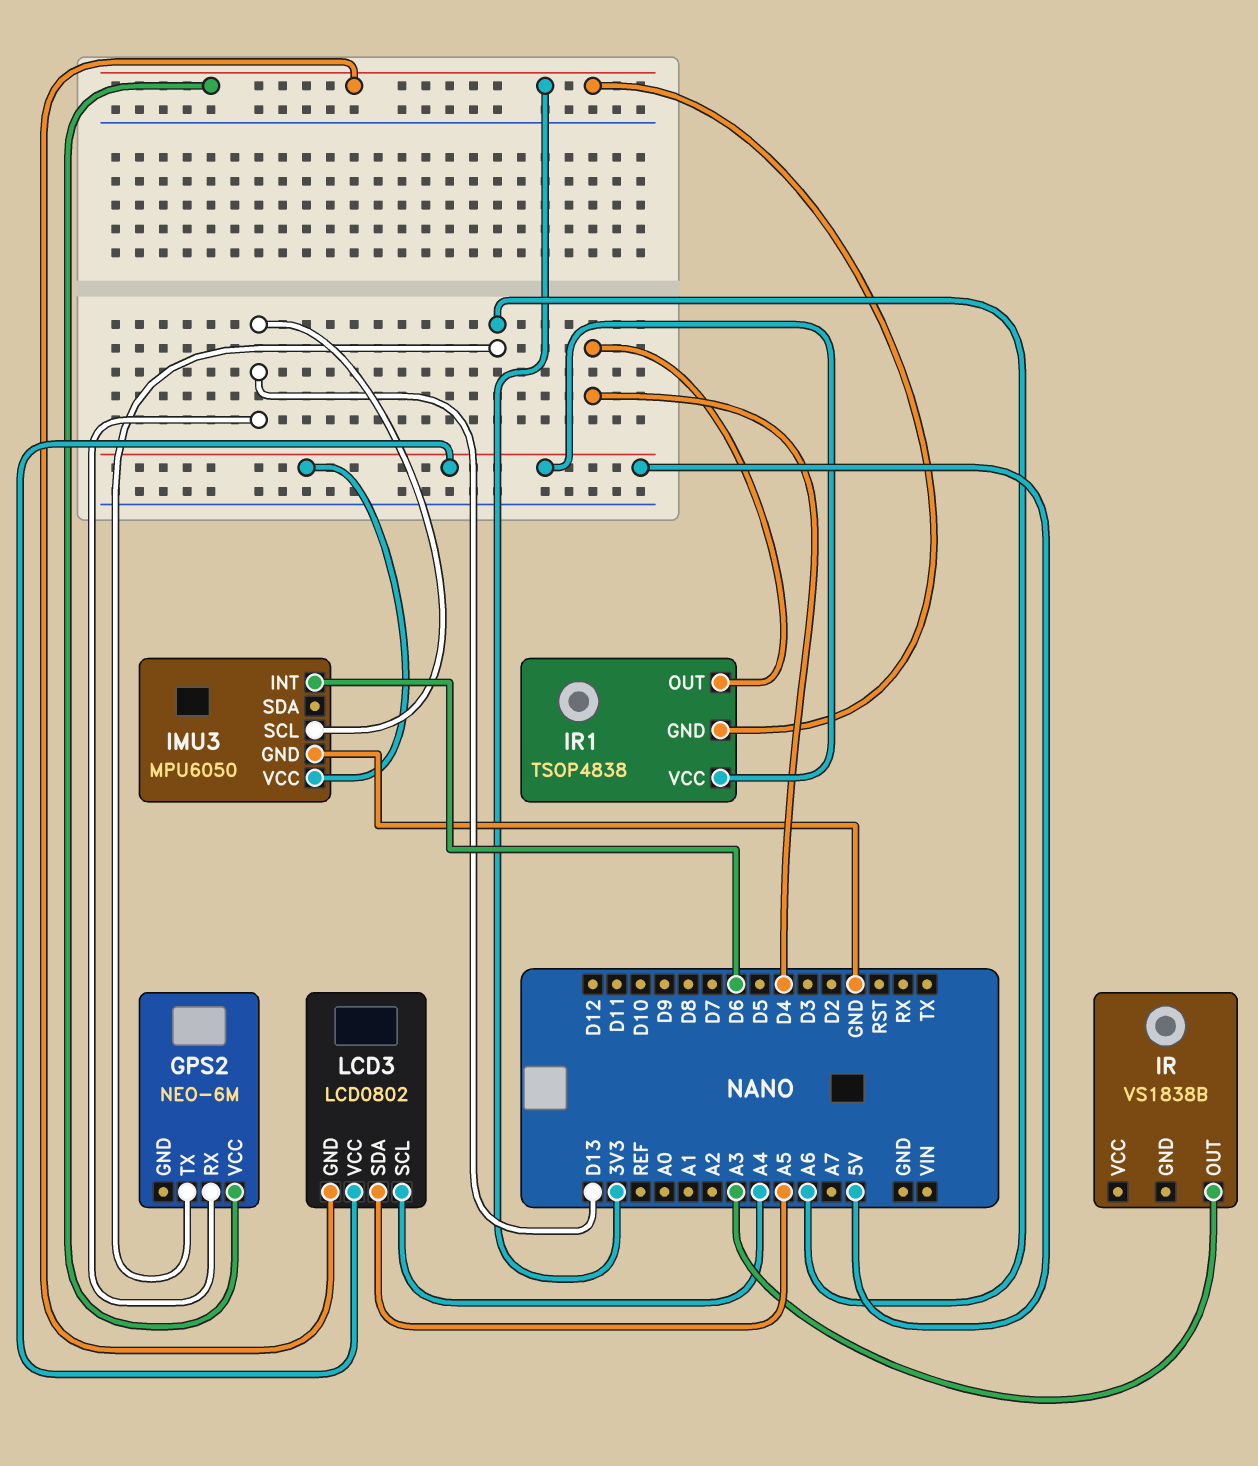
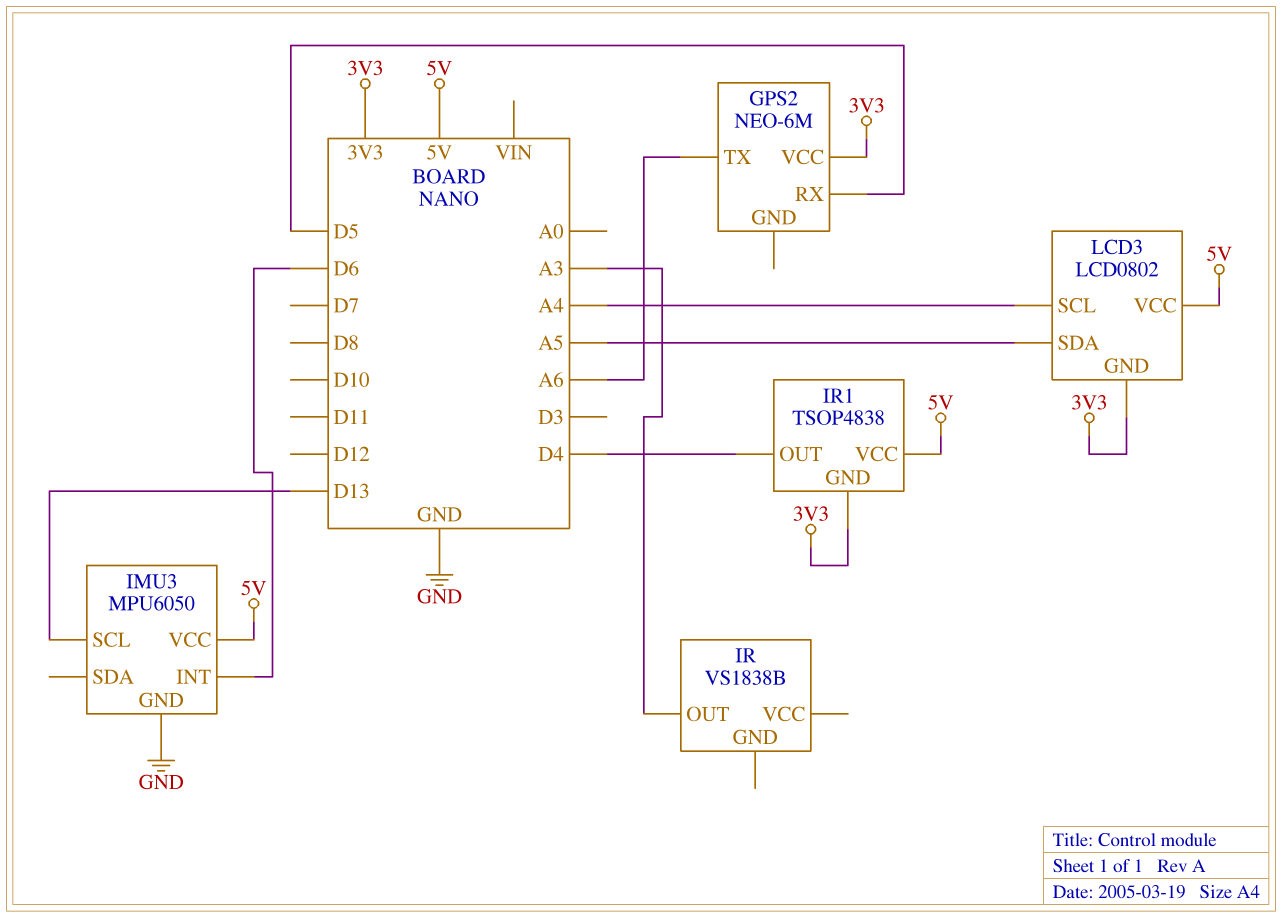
GPS2 pin RX: D13 -> D5

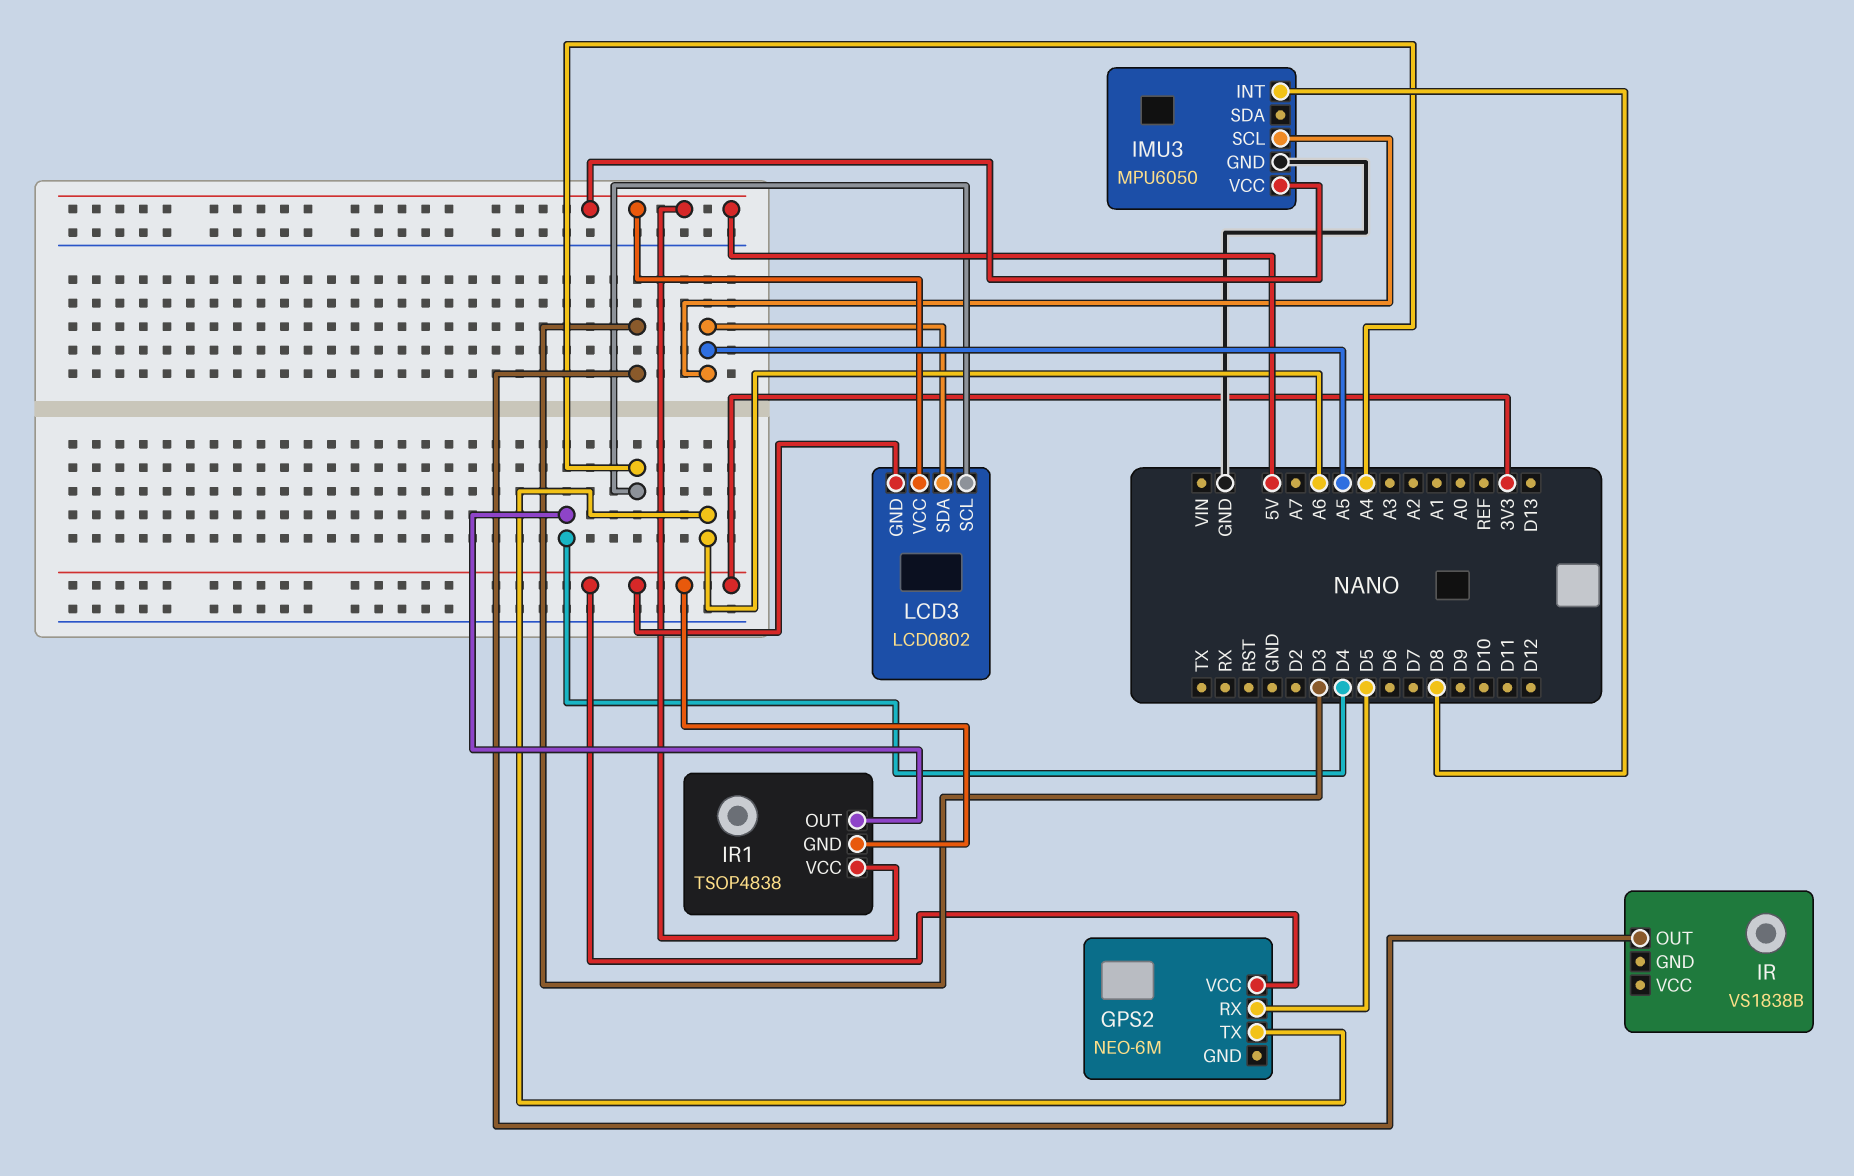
IMU3 pin INT: D6 -> D8
IMU3 pin SCL: D13 -> A5
IR pin OUT: A3 -> D3

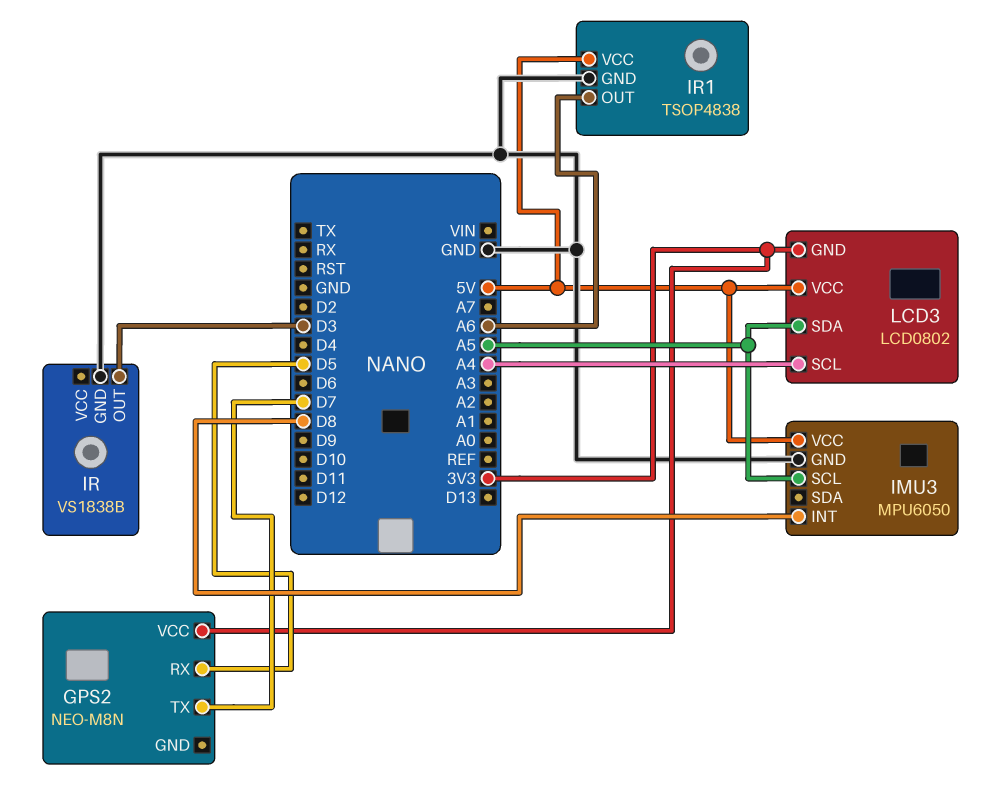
GPS2: NEO-6M -> NEO-M8N
GPS2 pin TX: A6 -> D7
IR pin GND: none -> GND
IR1 pin GND: 3V3 -> GND
IR1 pin OUT: D4 -> A6

